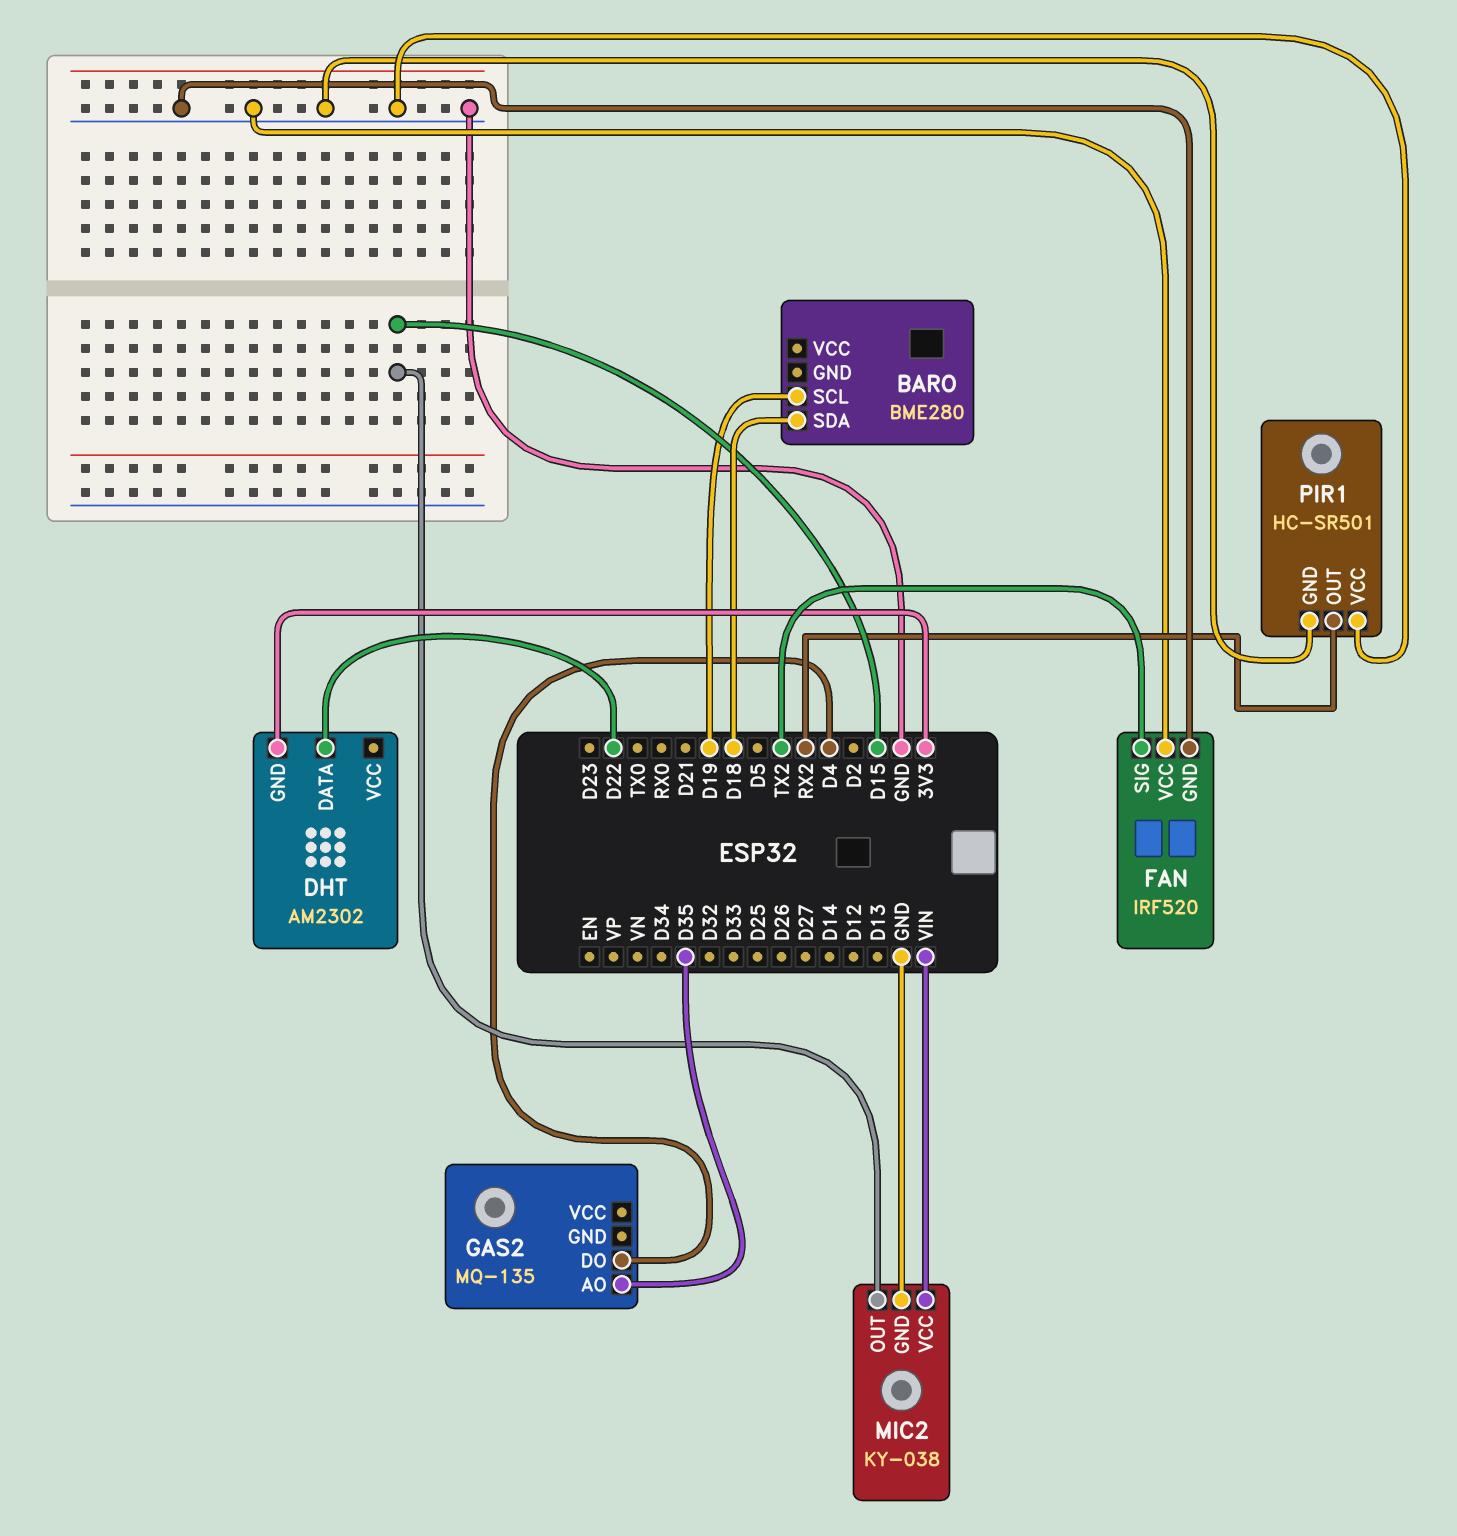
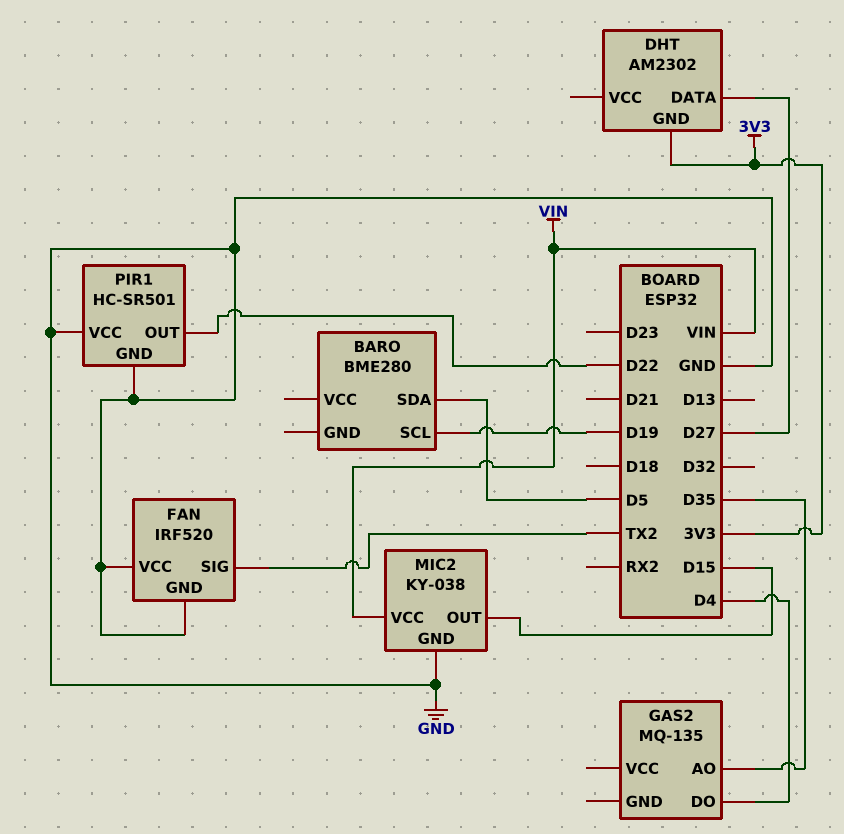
BARO pin SDA: D18 -> D5
DHT pin DATA: D22 -> D27
PIR1 pin OUT: RX2 -> D22

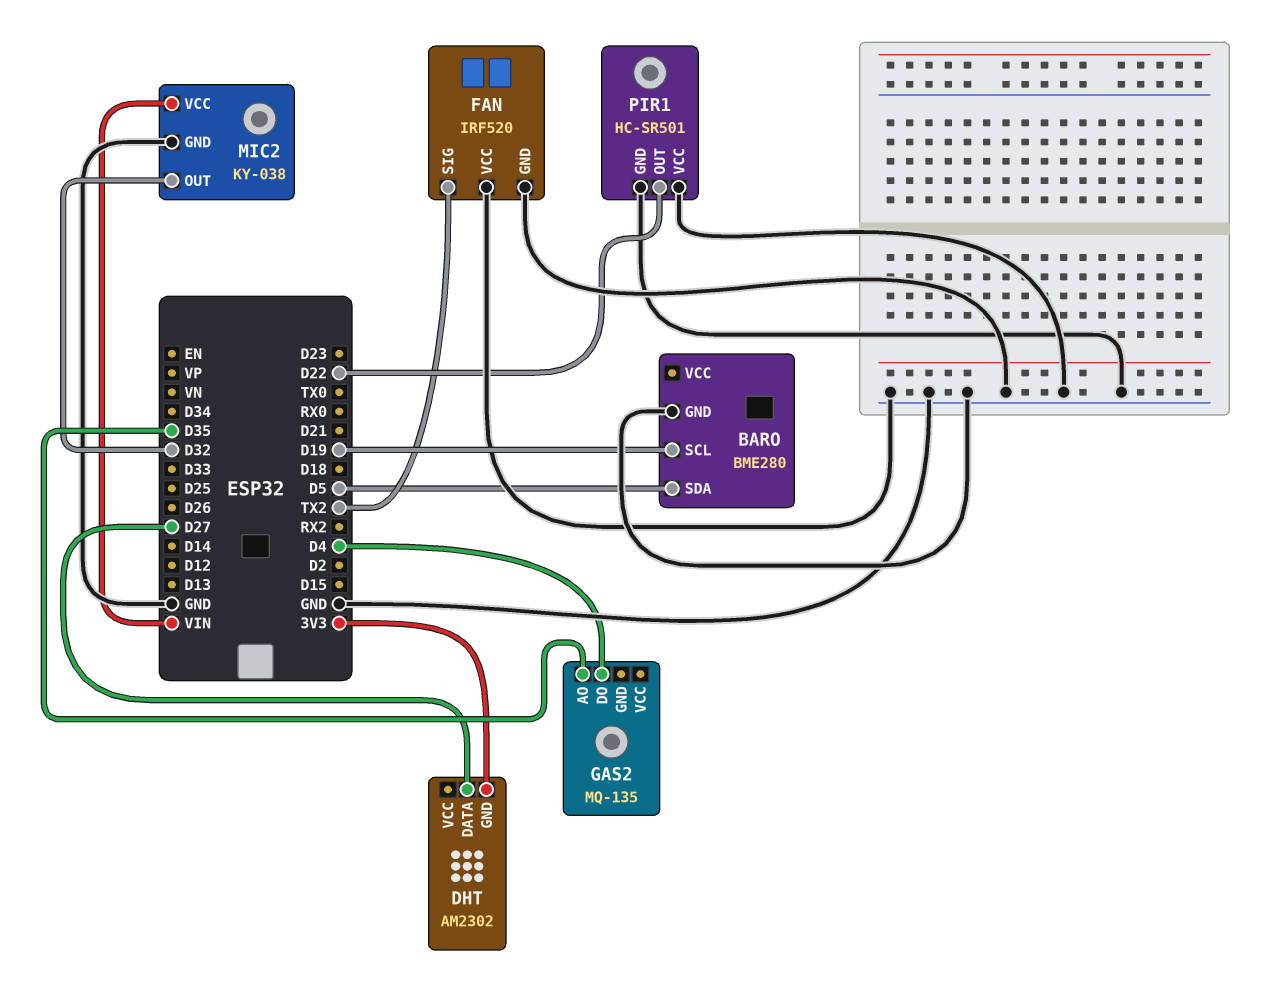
BARO pin GND: none -> GND
MIC2 pin OUT: D15 -> D32

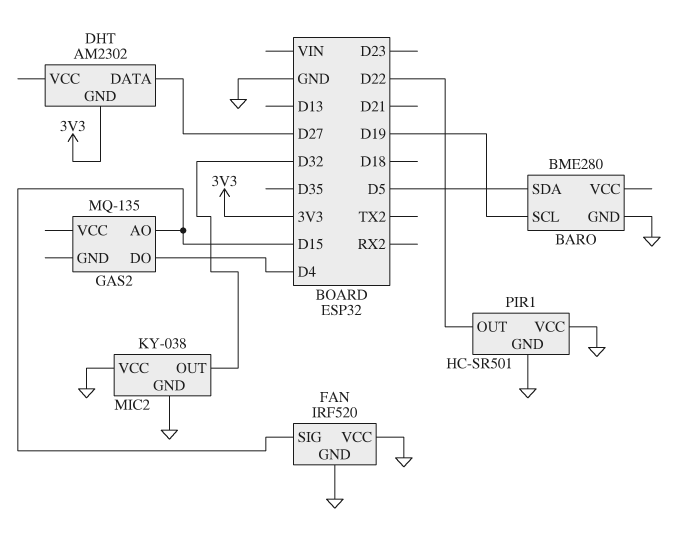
FAN pin SIG: TX2 -> D15
GAS2 pin AO: D35 -> D15
MIC2 pin VCC: VIN -> GND

